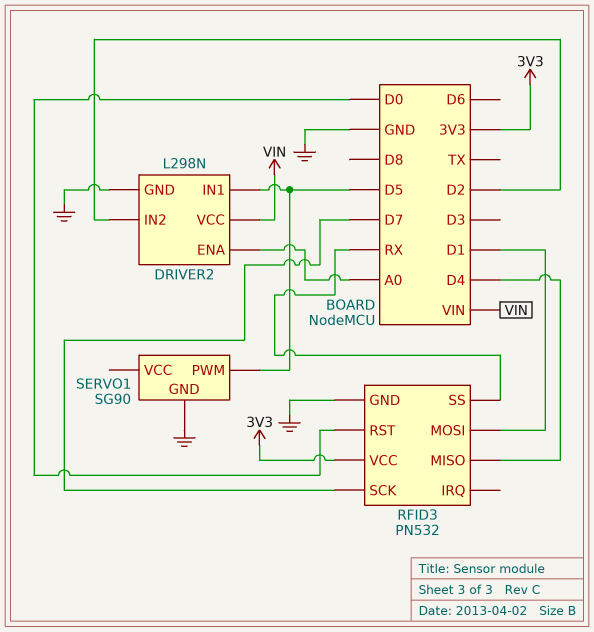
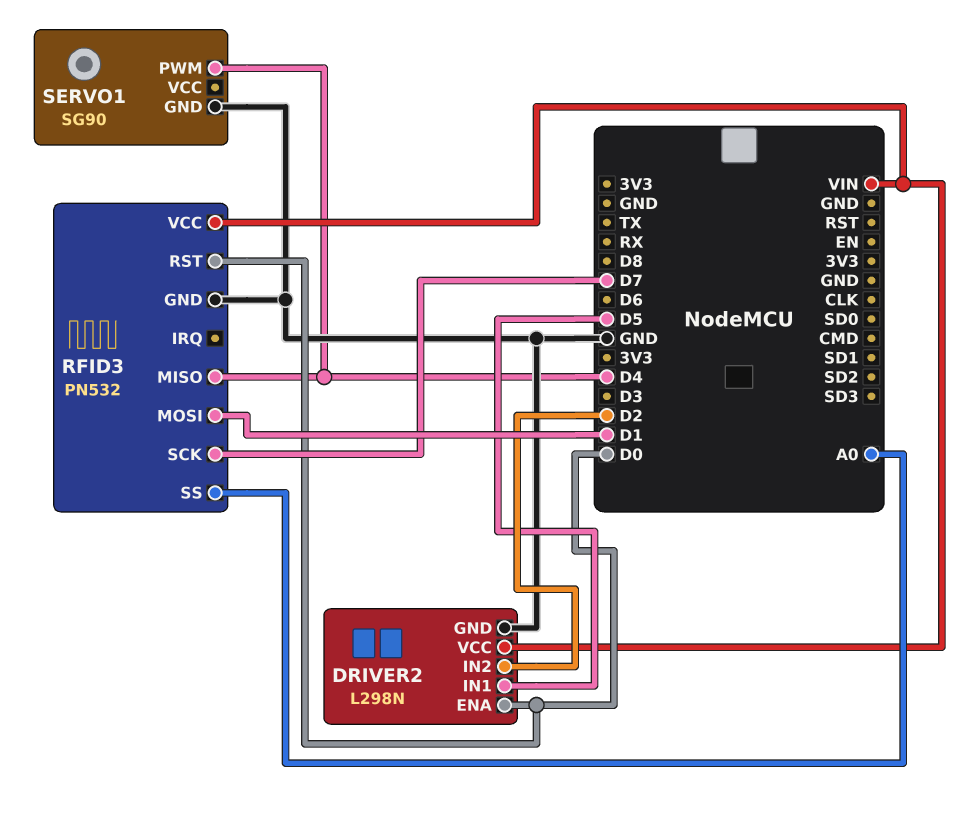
DRIVER2 pin ENA: A0 -> D0
RFID3 pin SS: RX -> A0
RFID3 pin VCC: 3V3 -> VIN
SERVO1 pin PWM: D5 -> D4

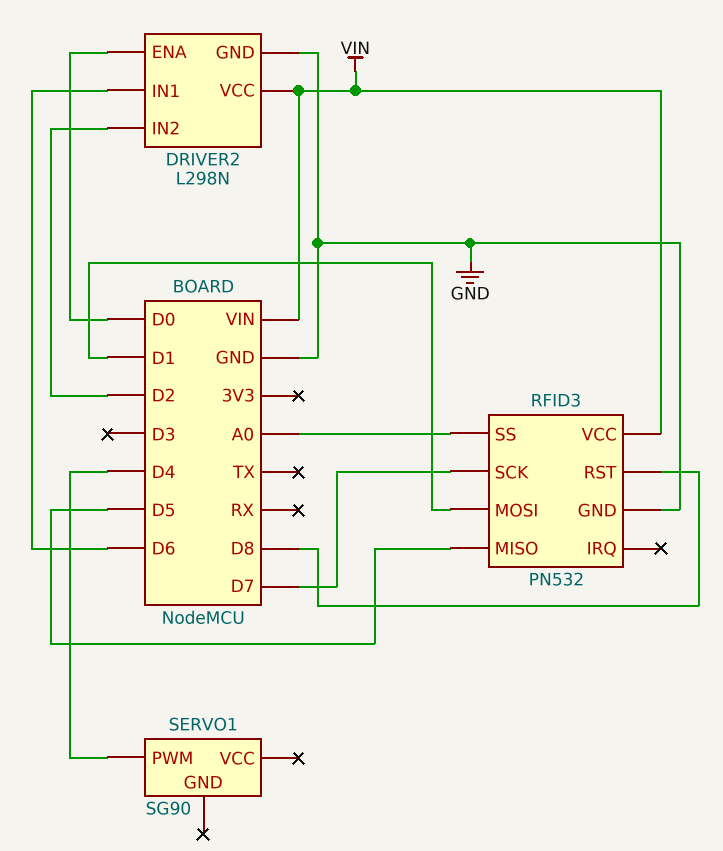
DRIVER2 pin IN1: D5 -> D6
RFID3 pin MISO: D4 -> D5
RFID3 pin RST: D0 -> D8
SERVO1 pin GND: GND -> none

